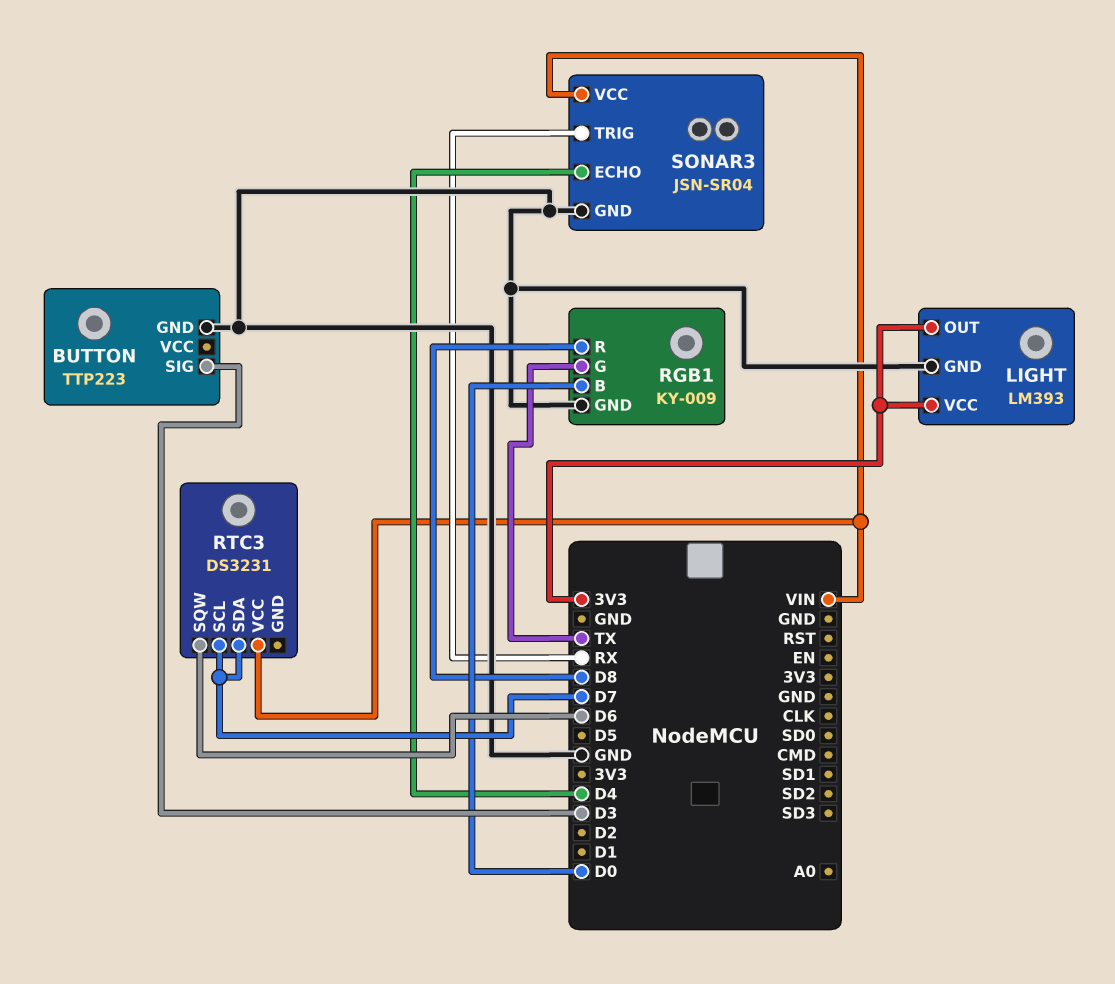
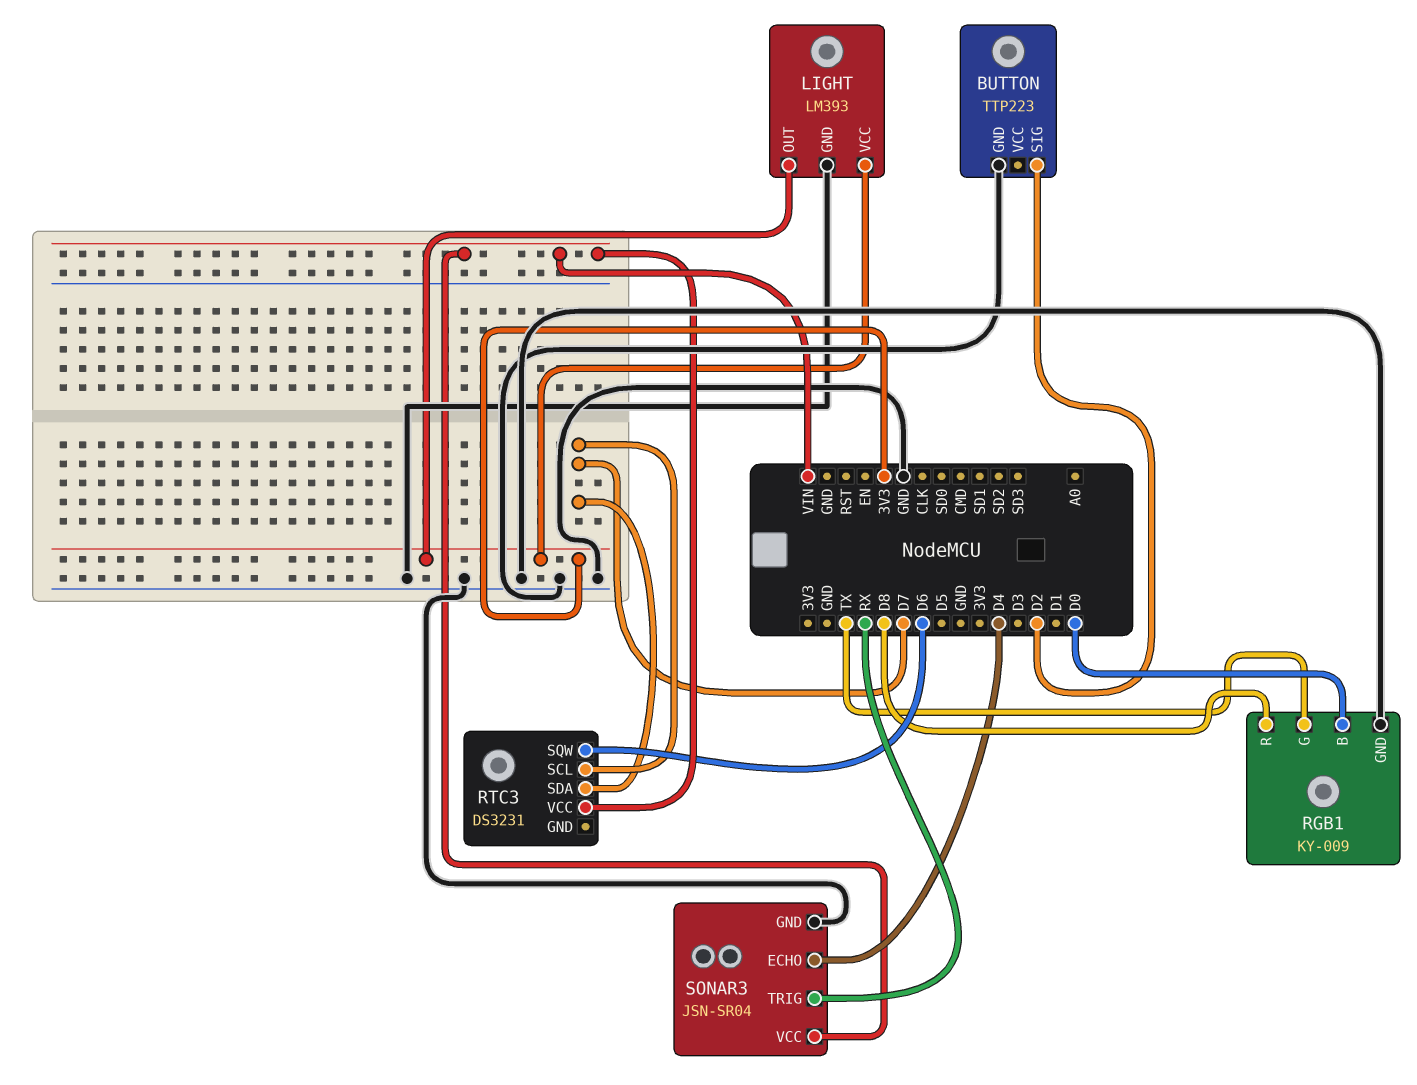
BUTTON pin SIG: D3 -> D2

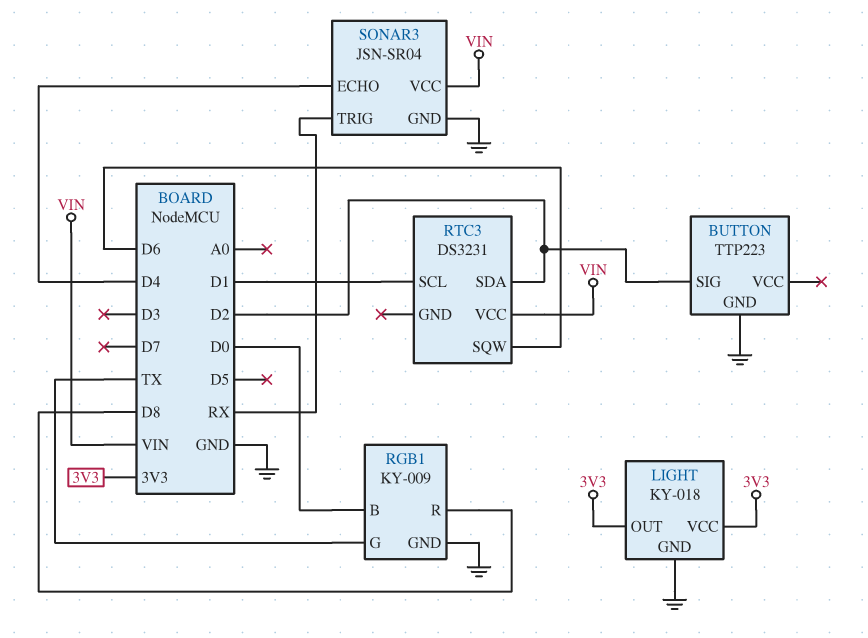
LIGHT: LM393 -> KY-018
RTC3 pin SCL: D7 -> D1
RTC3 pin SDA: D7 -> D2

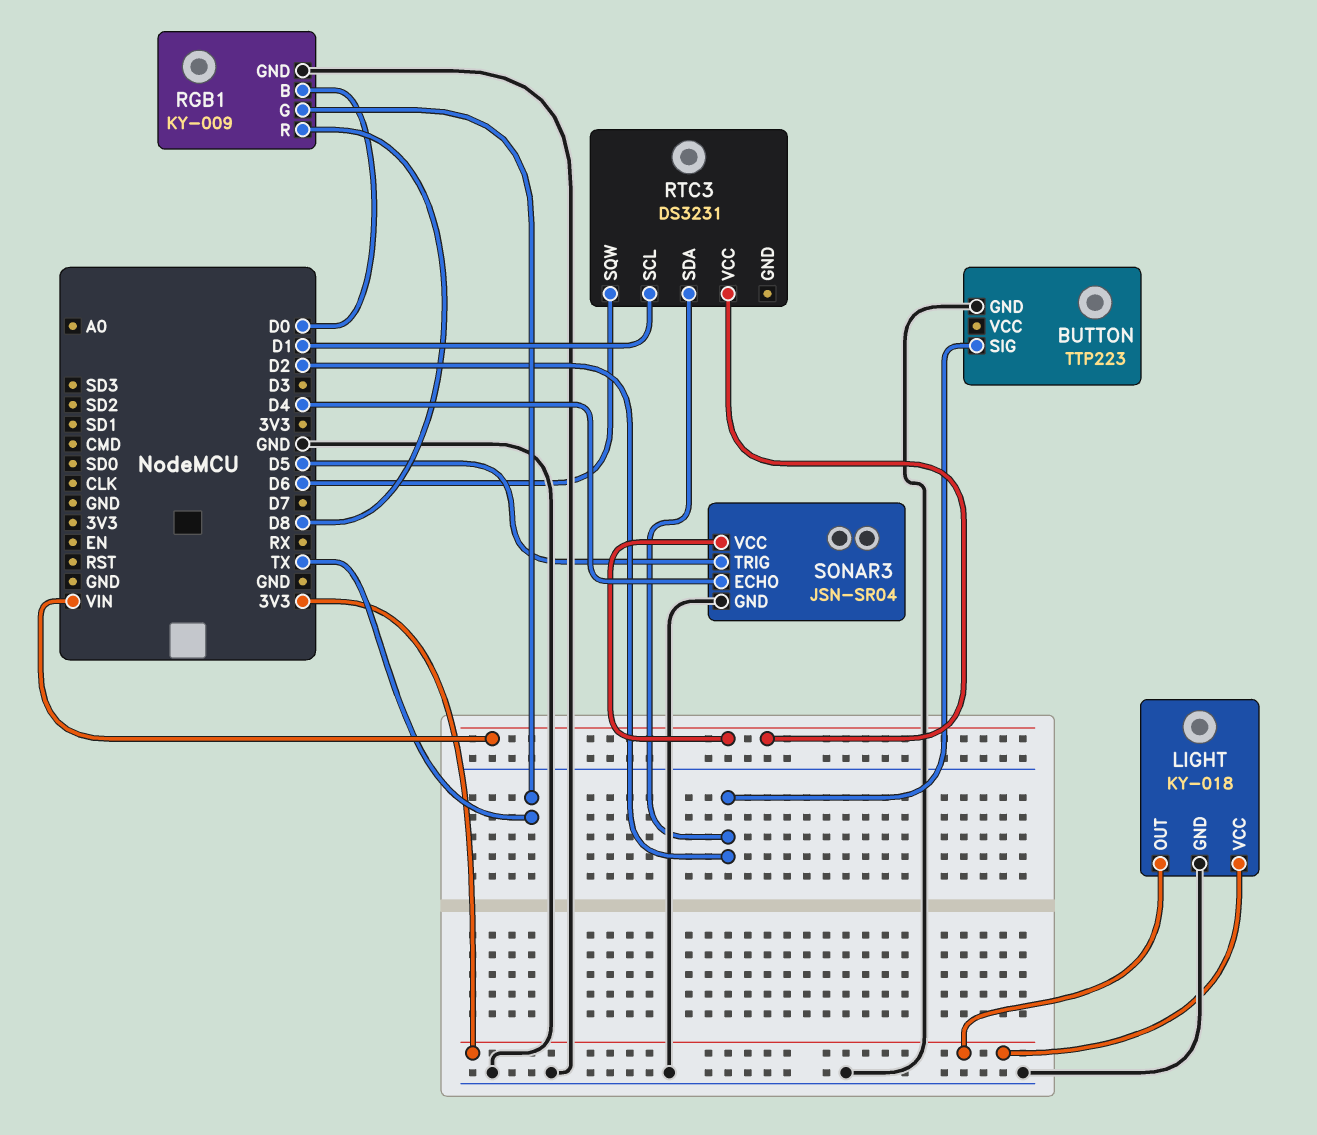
SONAR3 pin TRIG: RX -> D5

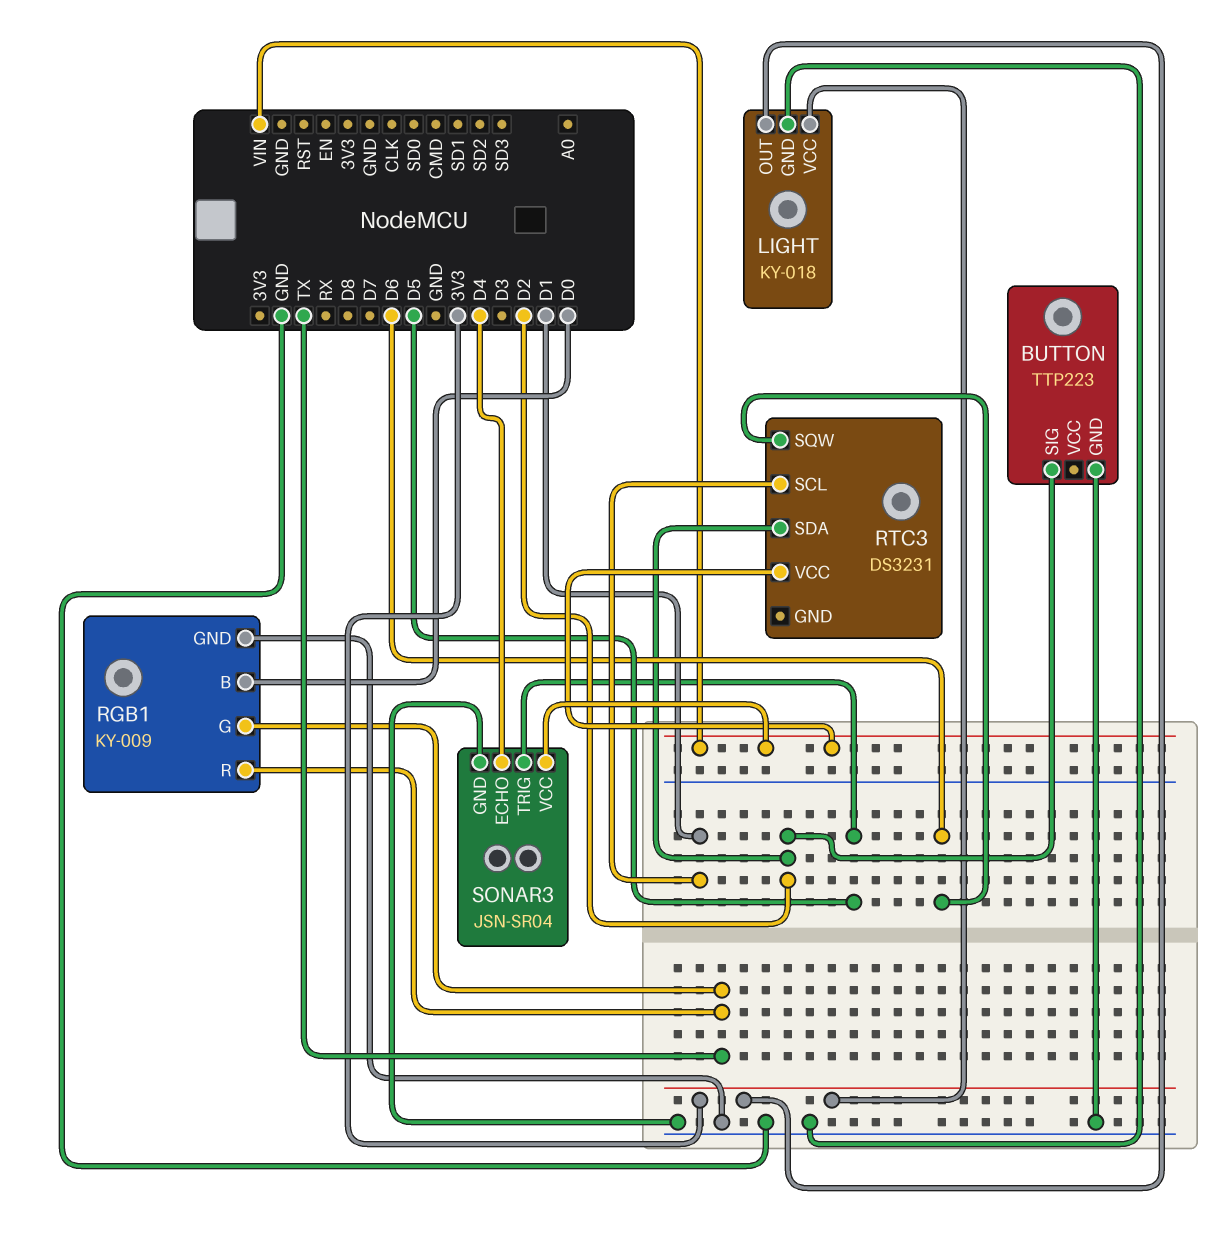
RGB1 pin R: D8 -> TX

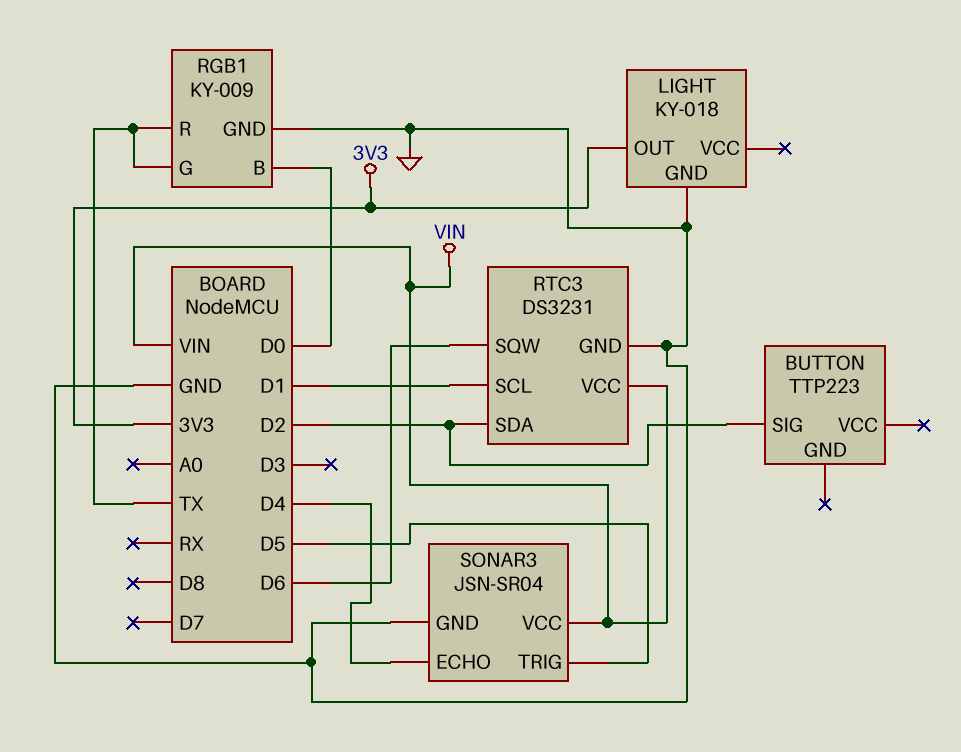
BUTTON pin GND: GND -> none
LIGHT pin VCC: 3V3 -> none
RTC3 pin GND: none -> GND

